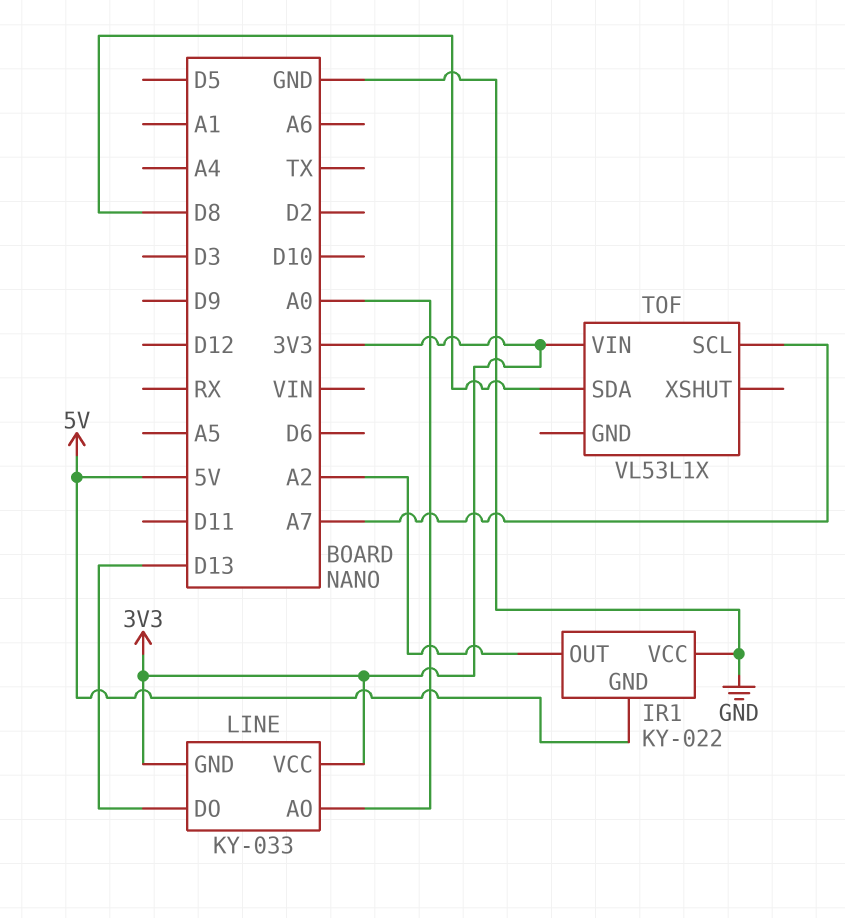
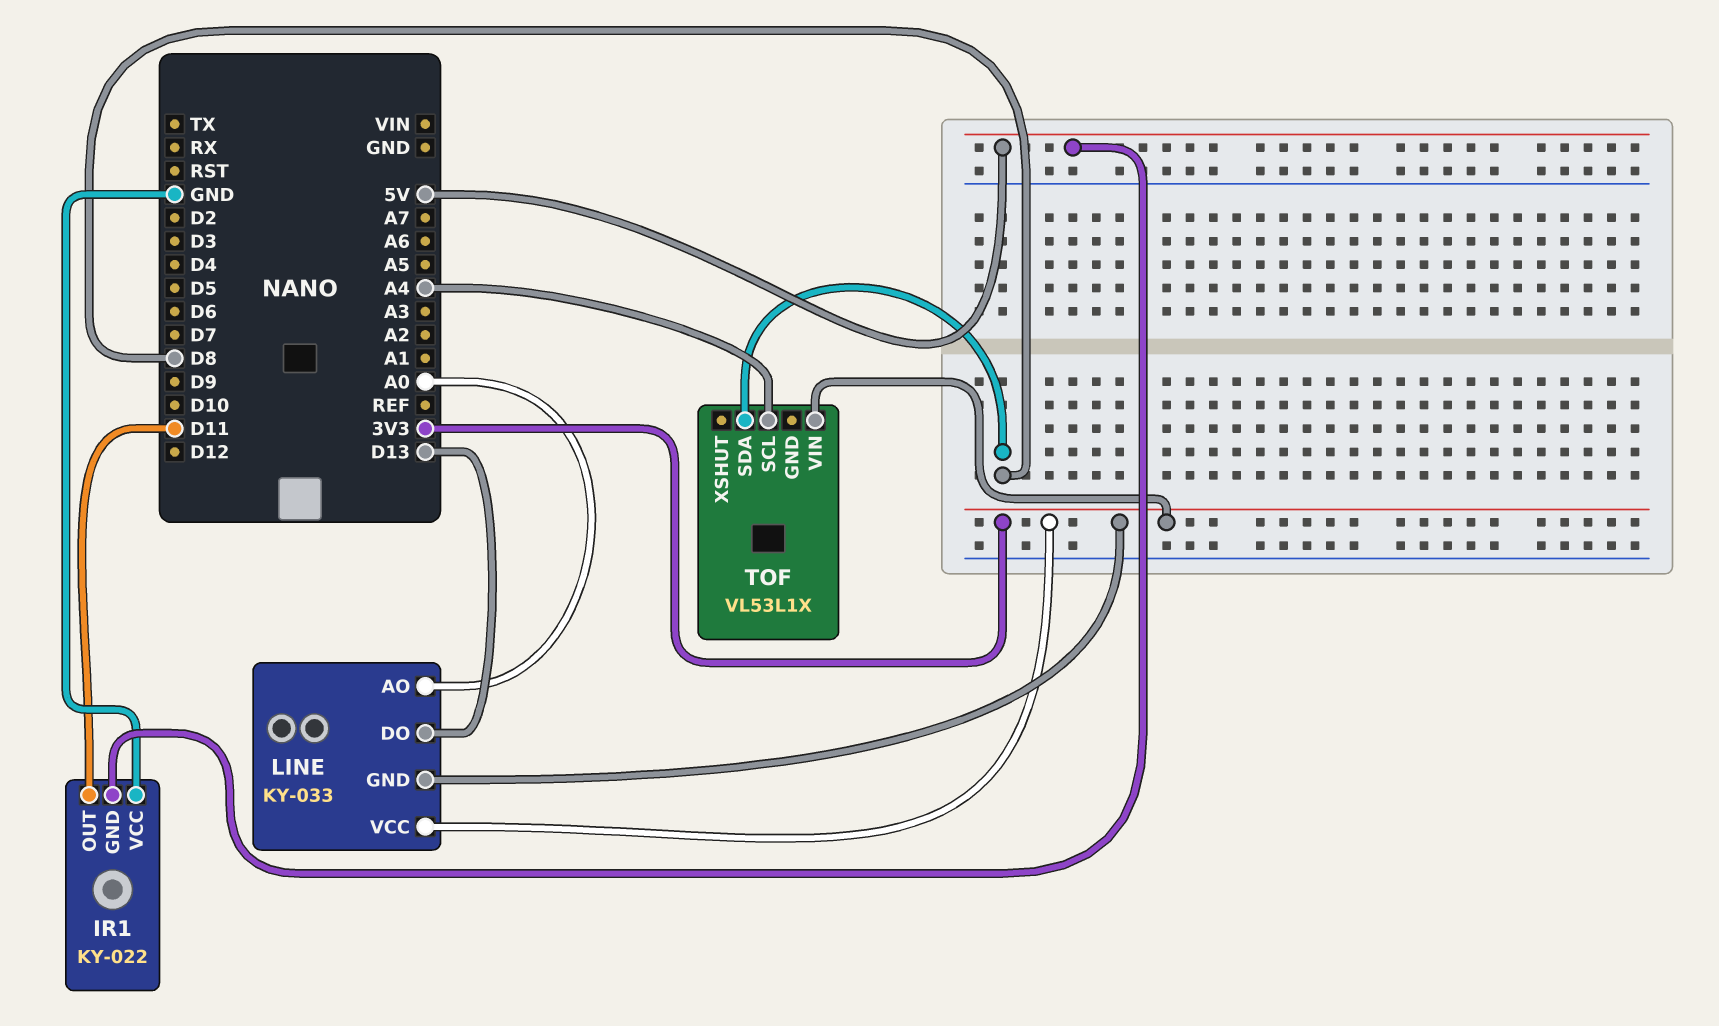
IR1 pin OUT: A2 -> D11
TOF pin SCL: A7 -> A4

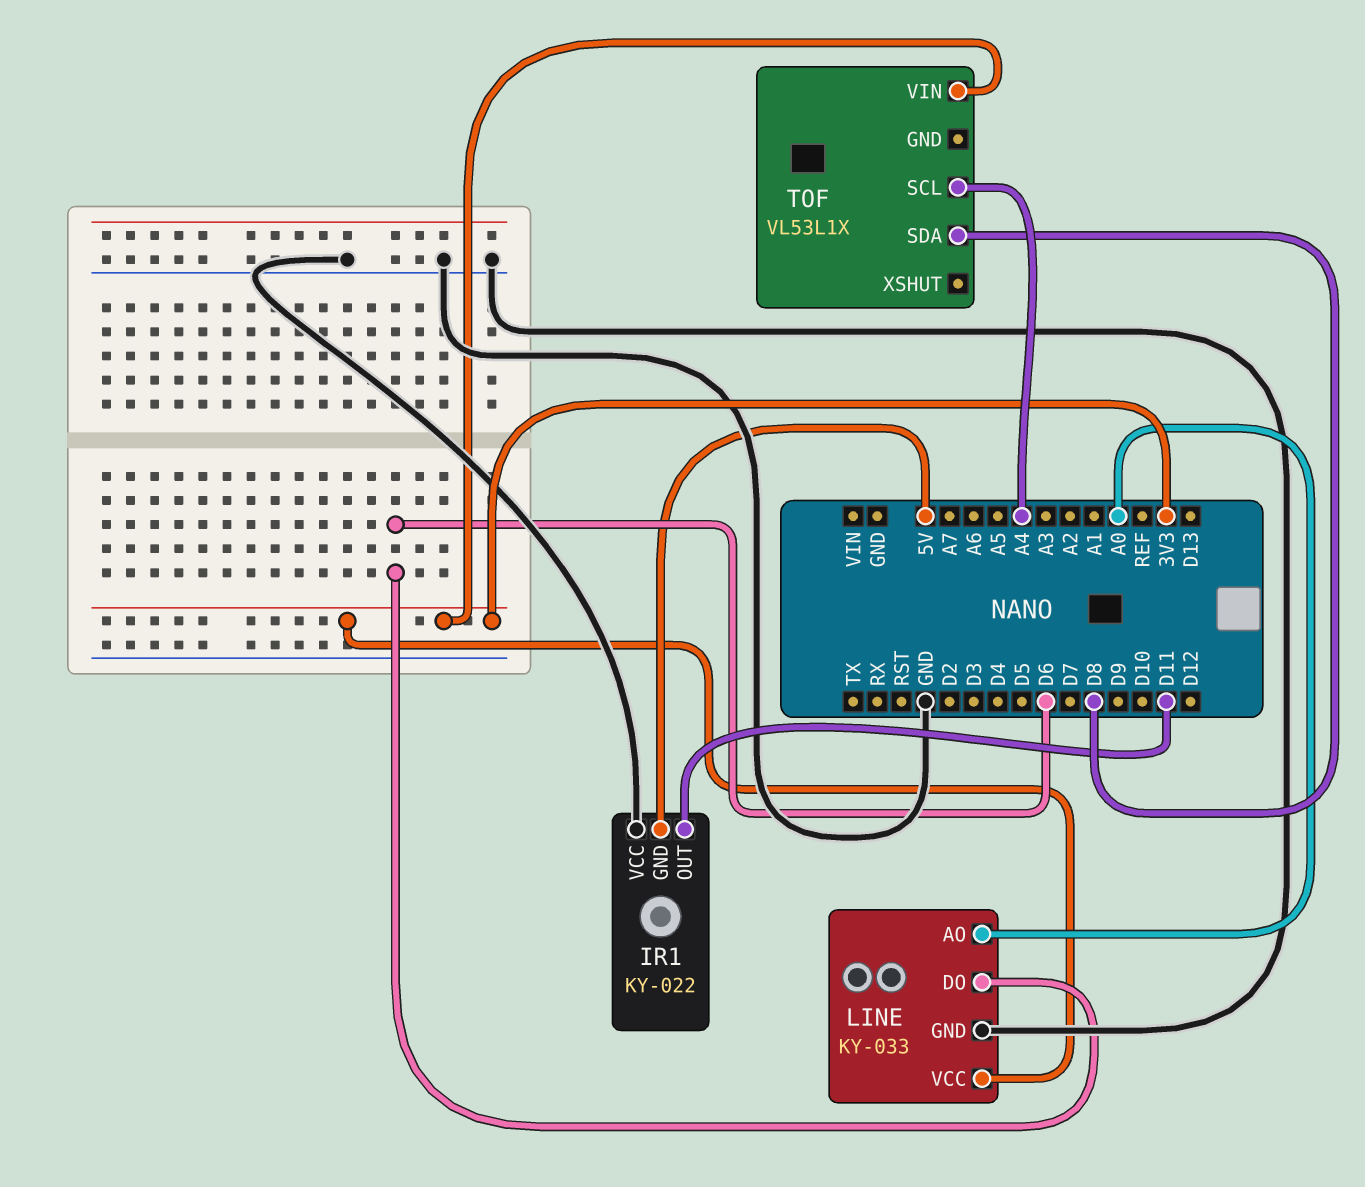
LINE pin DO: D13 -> D6
LINE pin GND: 3V3 -> GND

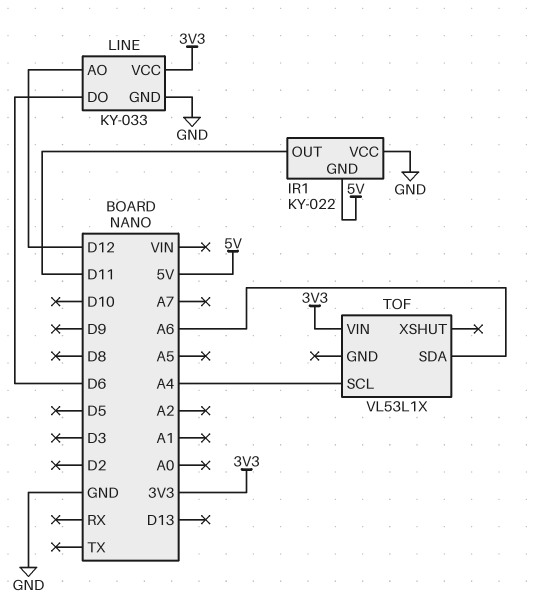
LINE pin AO: A0 -> D12
TOF pin SDA: D8 -> A6

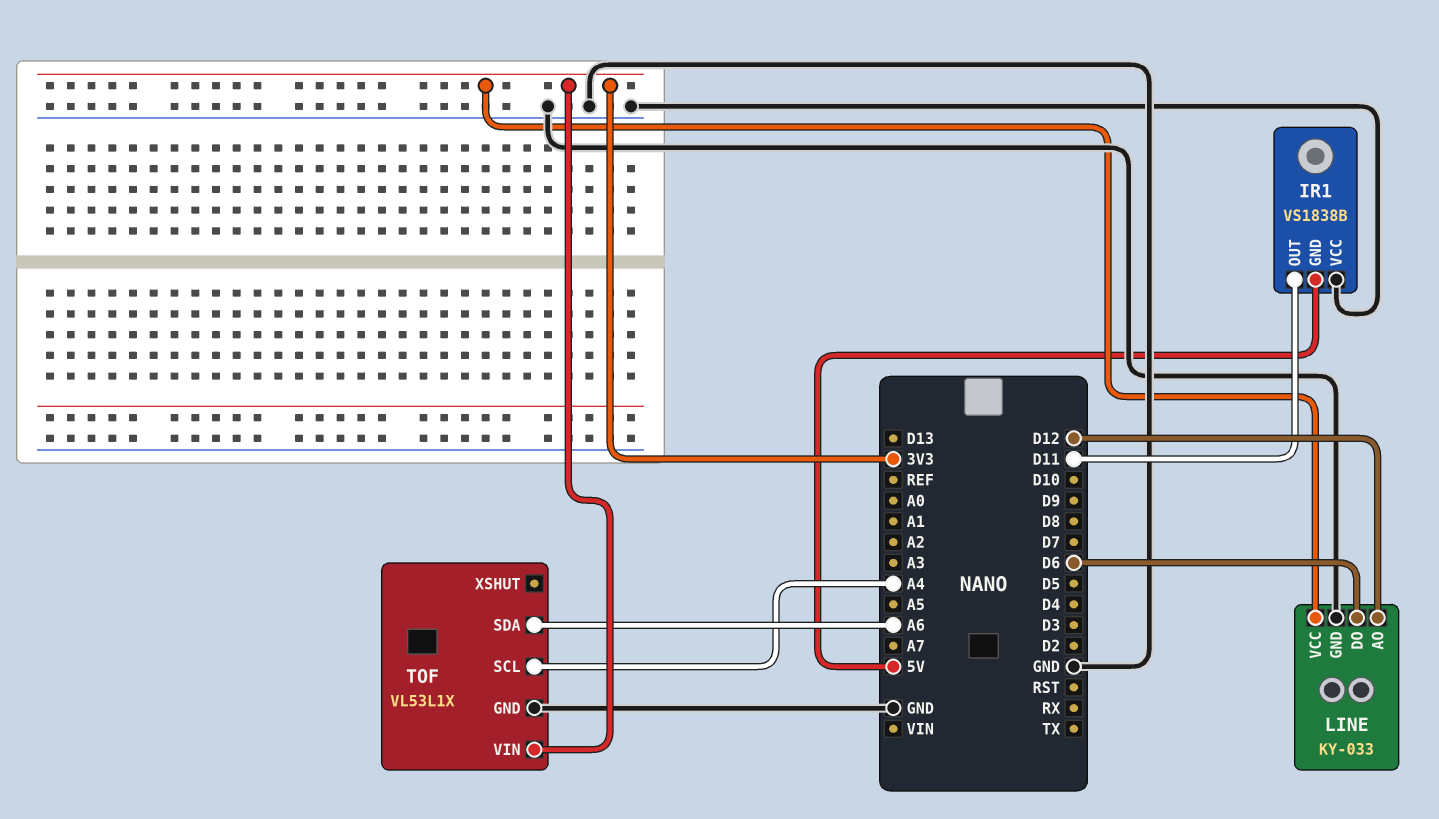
IR1: KY-022 -> VS1838B
TOF pin GND: none -> GND

